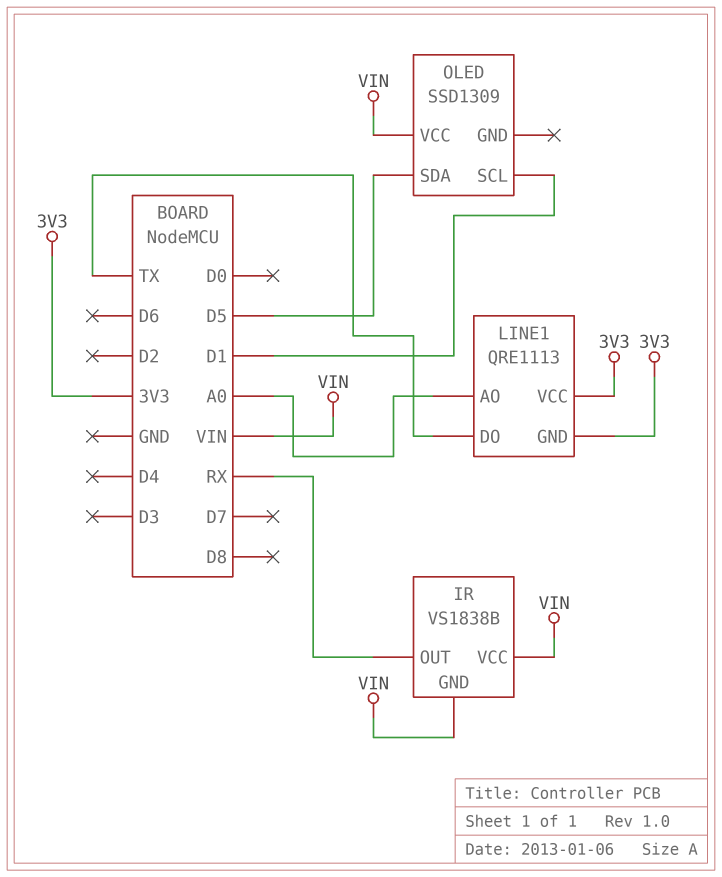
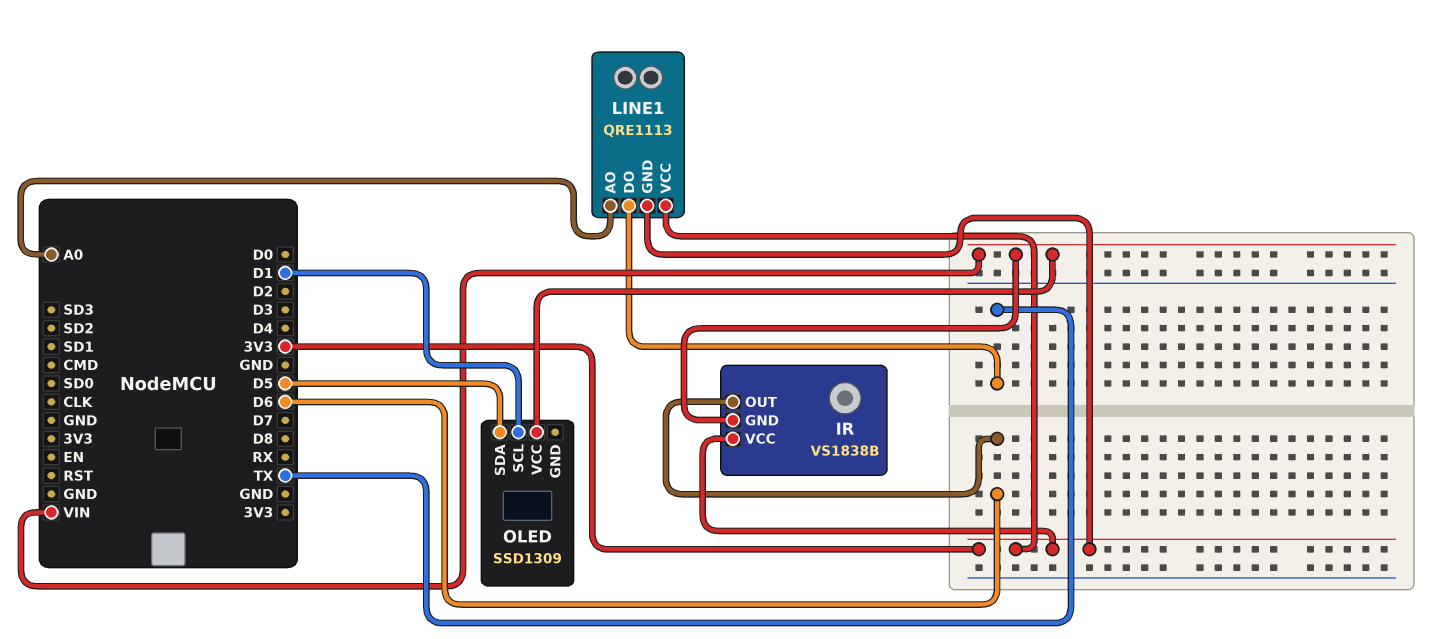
IR pin OUT: RX -> D6
IR pin VCC: VIN -> 3V3

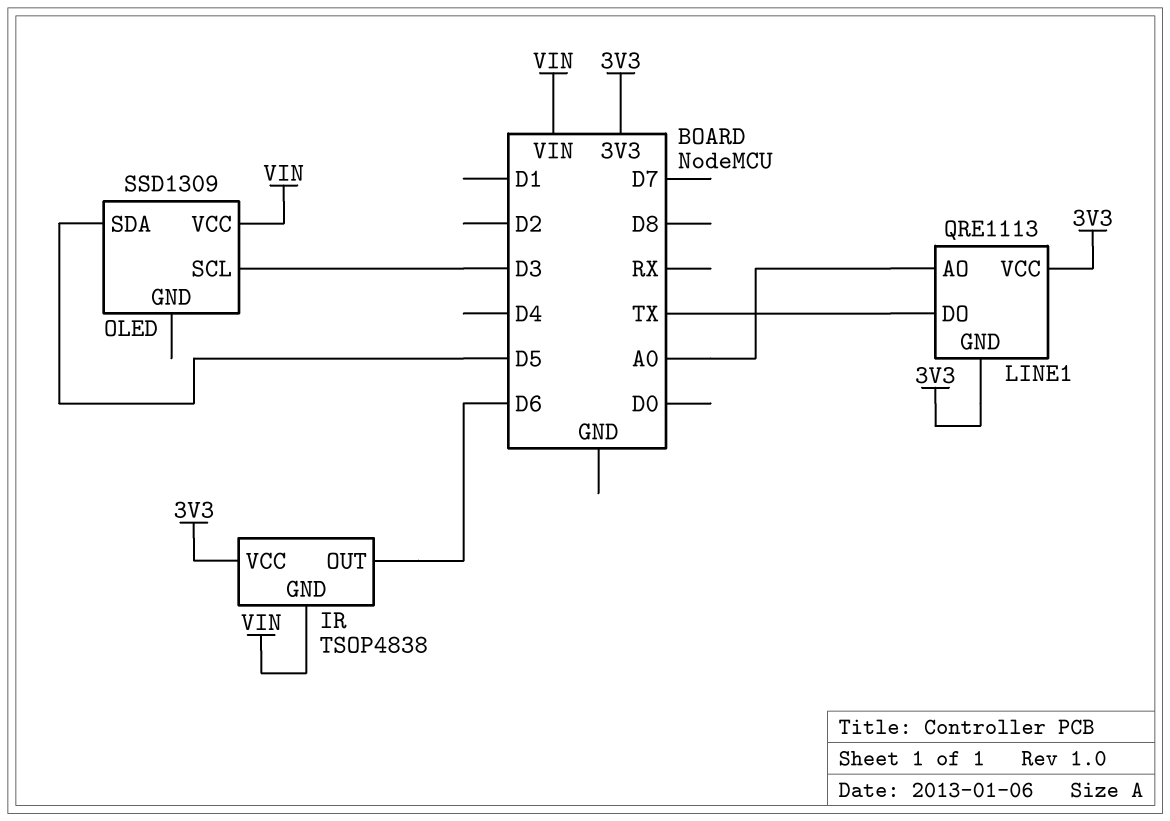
IR: VS1838B -> TSOP4838
OLED pin SCL: D1 -> D3

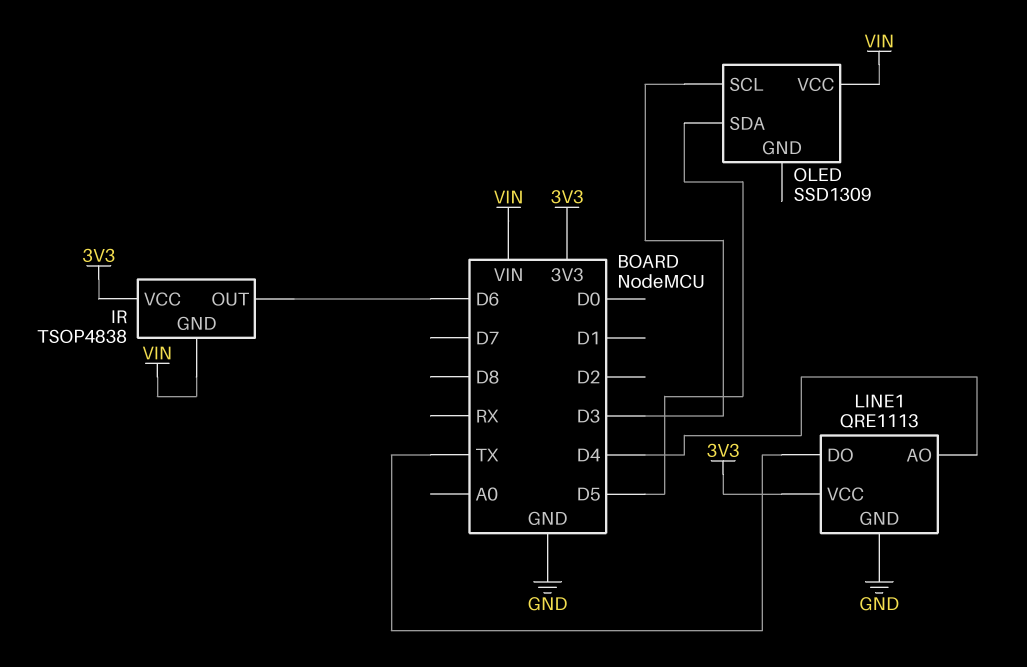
LINE1 pin AO: A0 -> D4
LINE1 pin GND: 3V3 -> GND

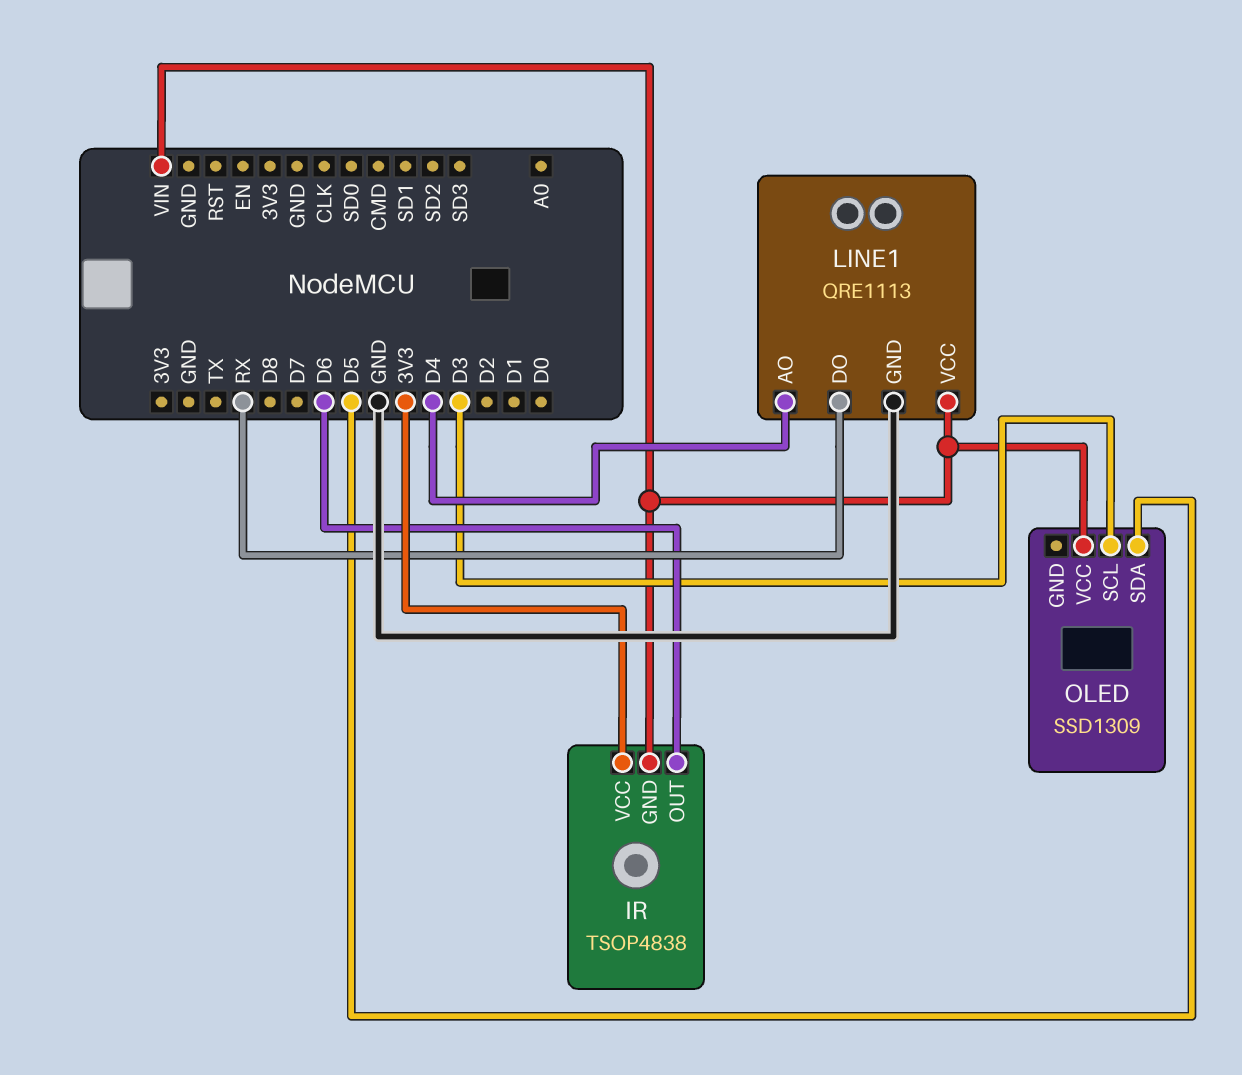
LINE1 pin DO: TX -> RX
LINE1 pin VCC: 3V3 -> VIN

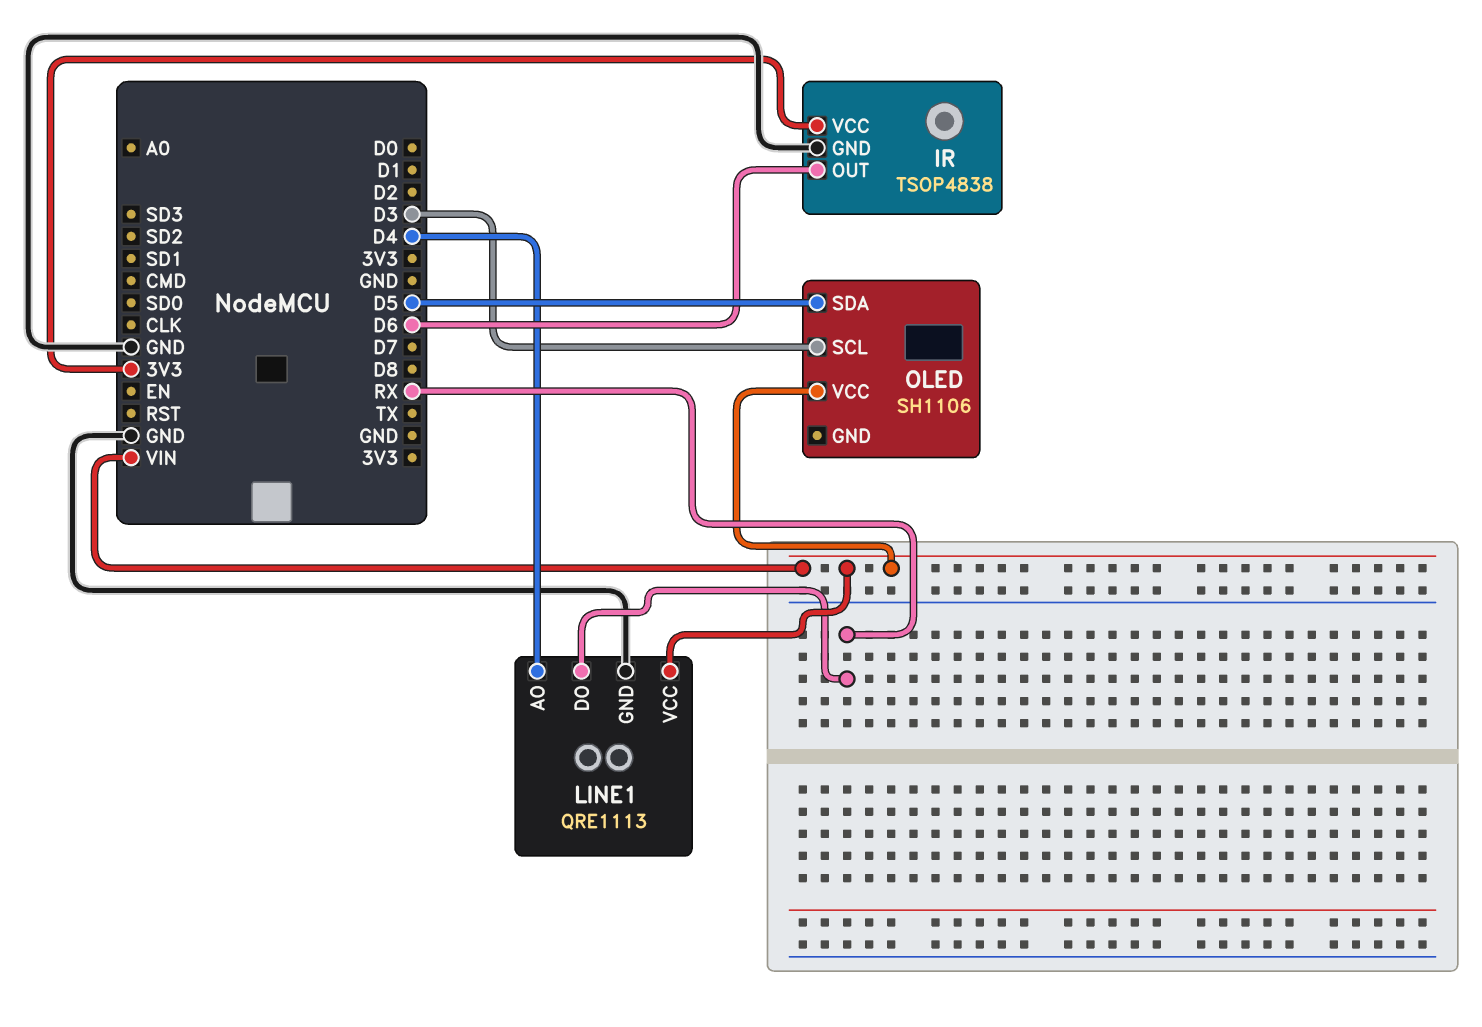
IR pin GND: VIN -> GND
OLED: SSD1309 -> SH1106

